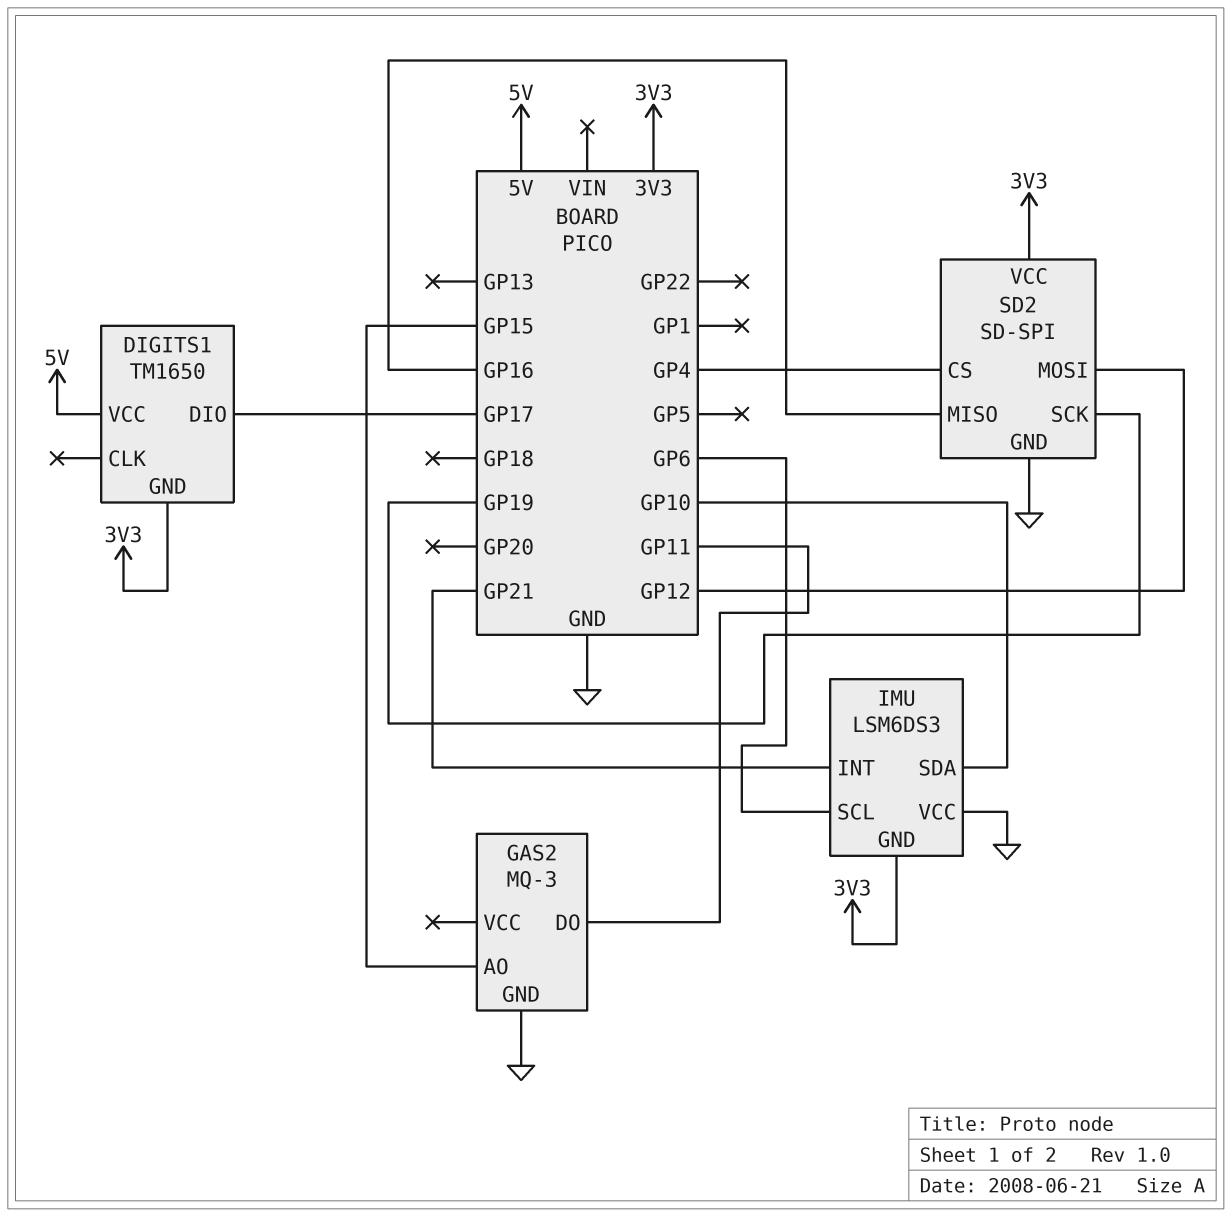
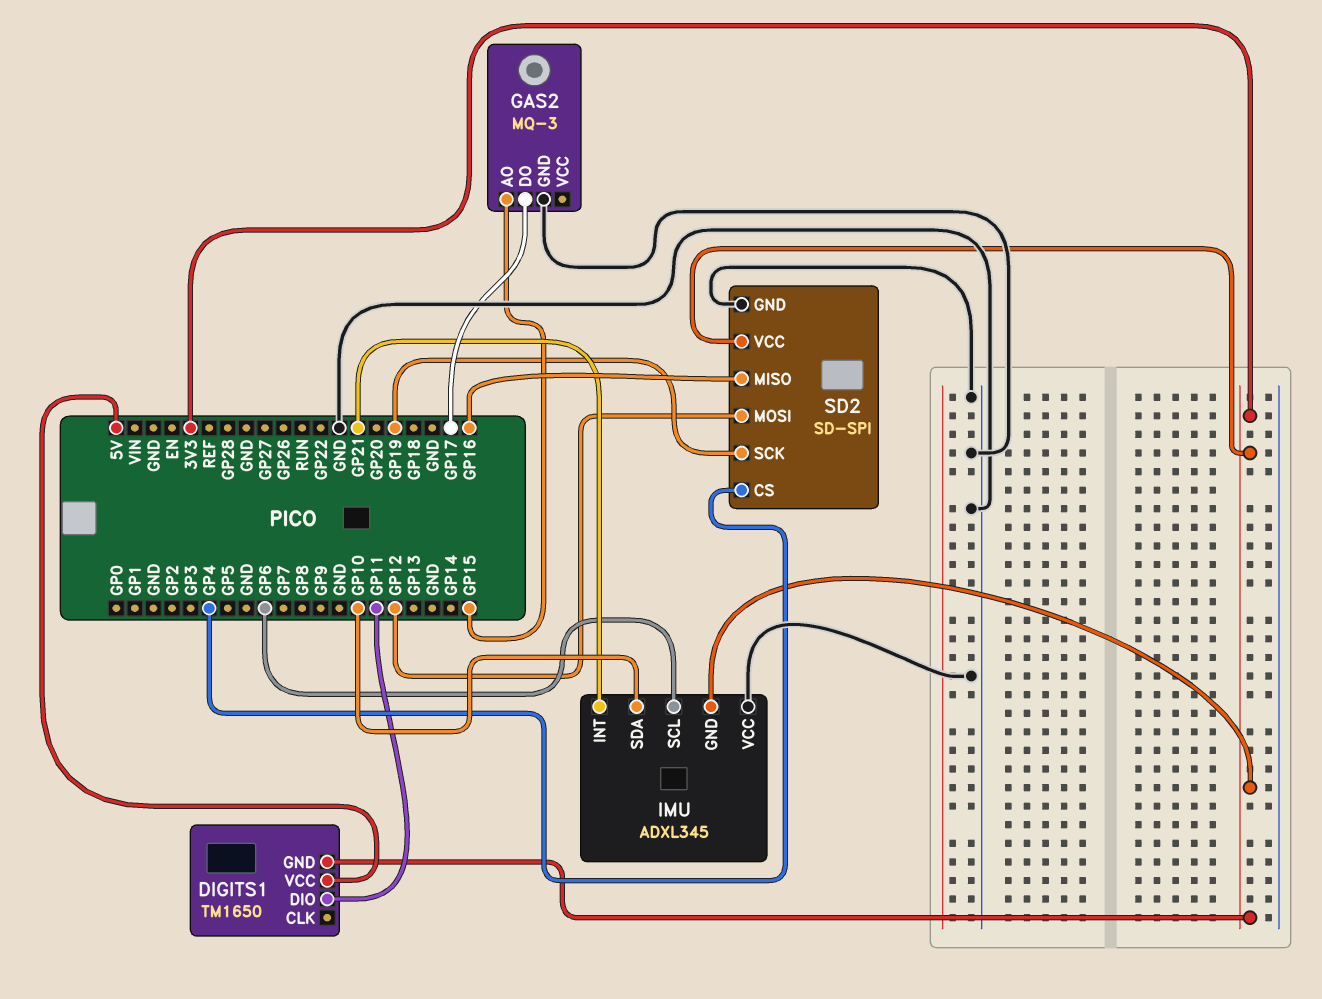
DIGITS1 pin DIO: GP17 -> GP11
GAS2 pin DO: GP11 -> GP17
IMU: LSM6DS3 -> ADXL345

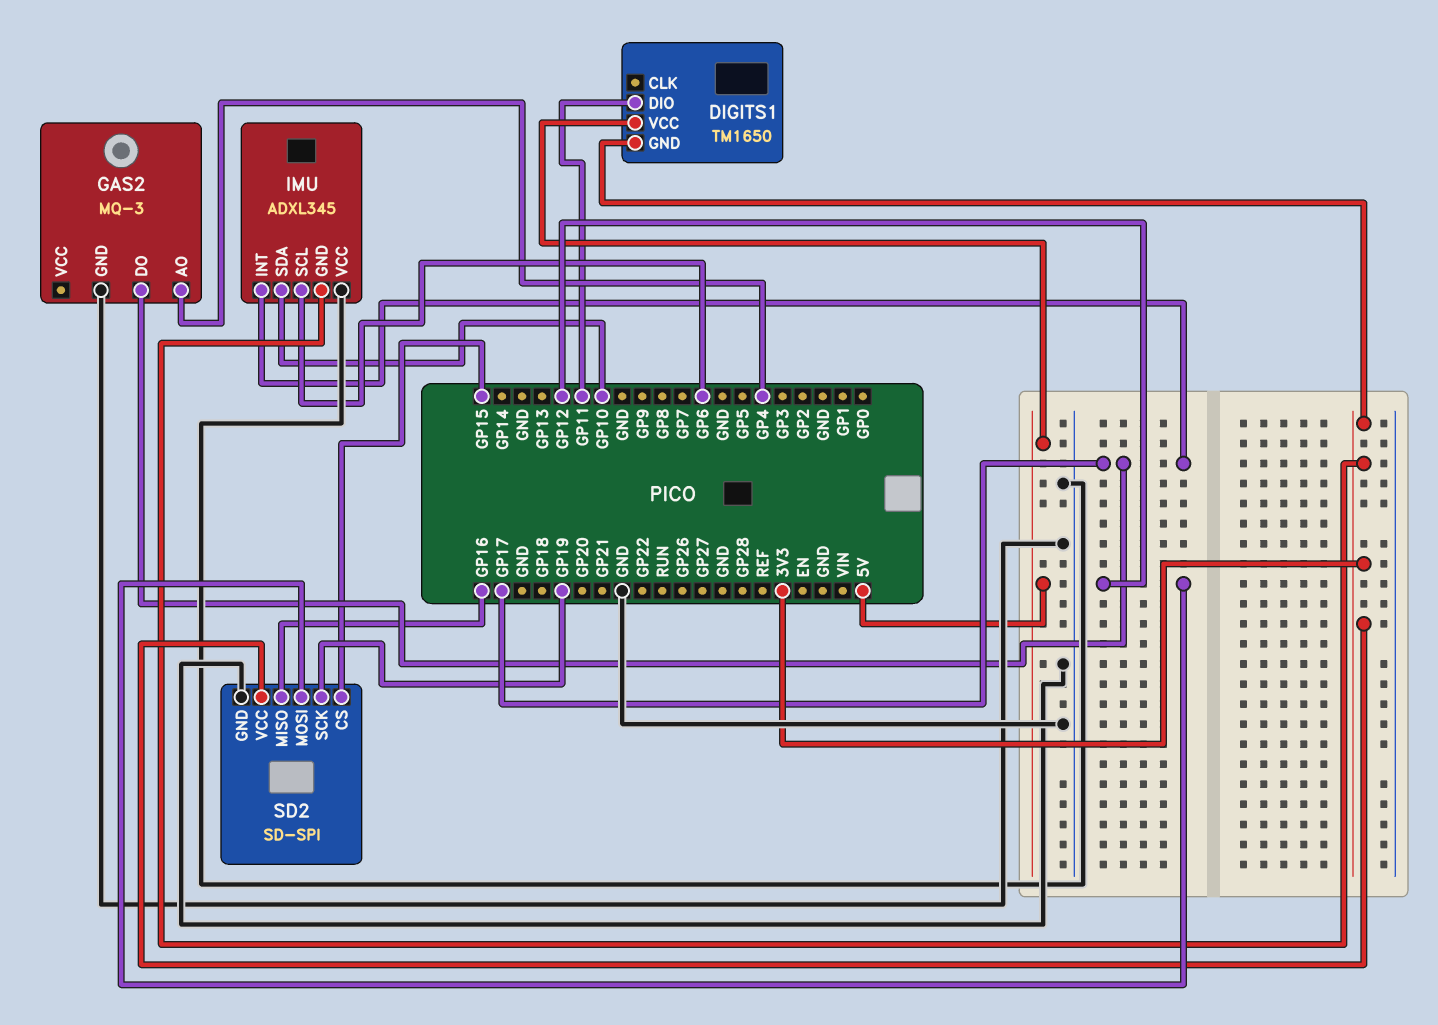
GAS2 pin AO: GP15 -> GP4
IMU pin INT: GP21 -> GP17
SD2 pin CS: GP4 -> GP15

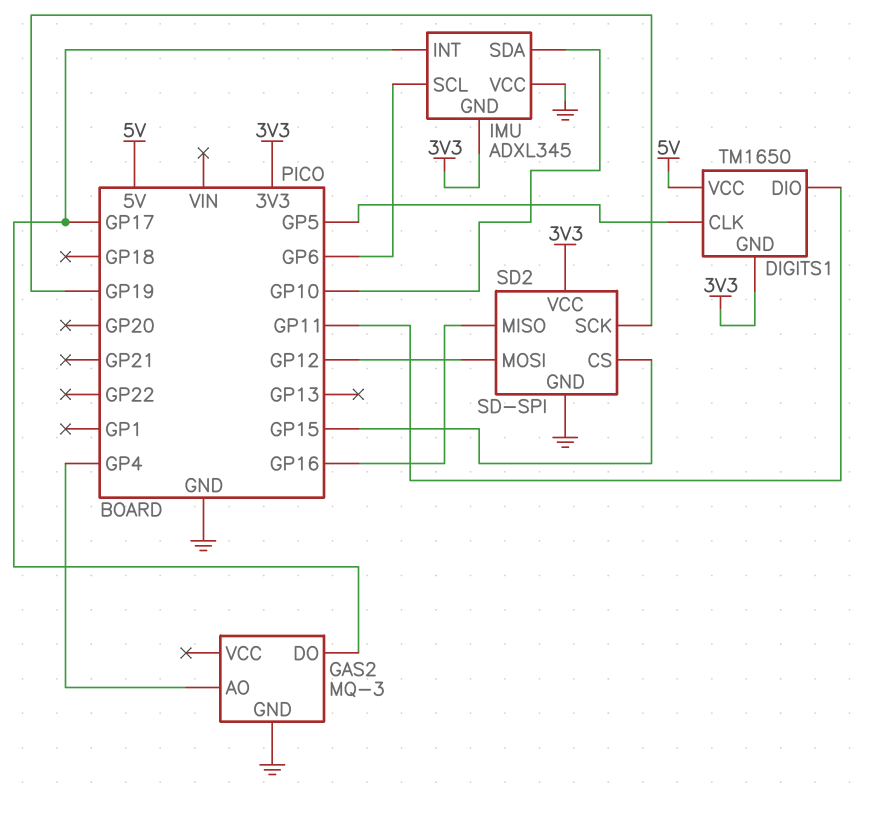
DIGITS1 pin CLK: none -> GP5

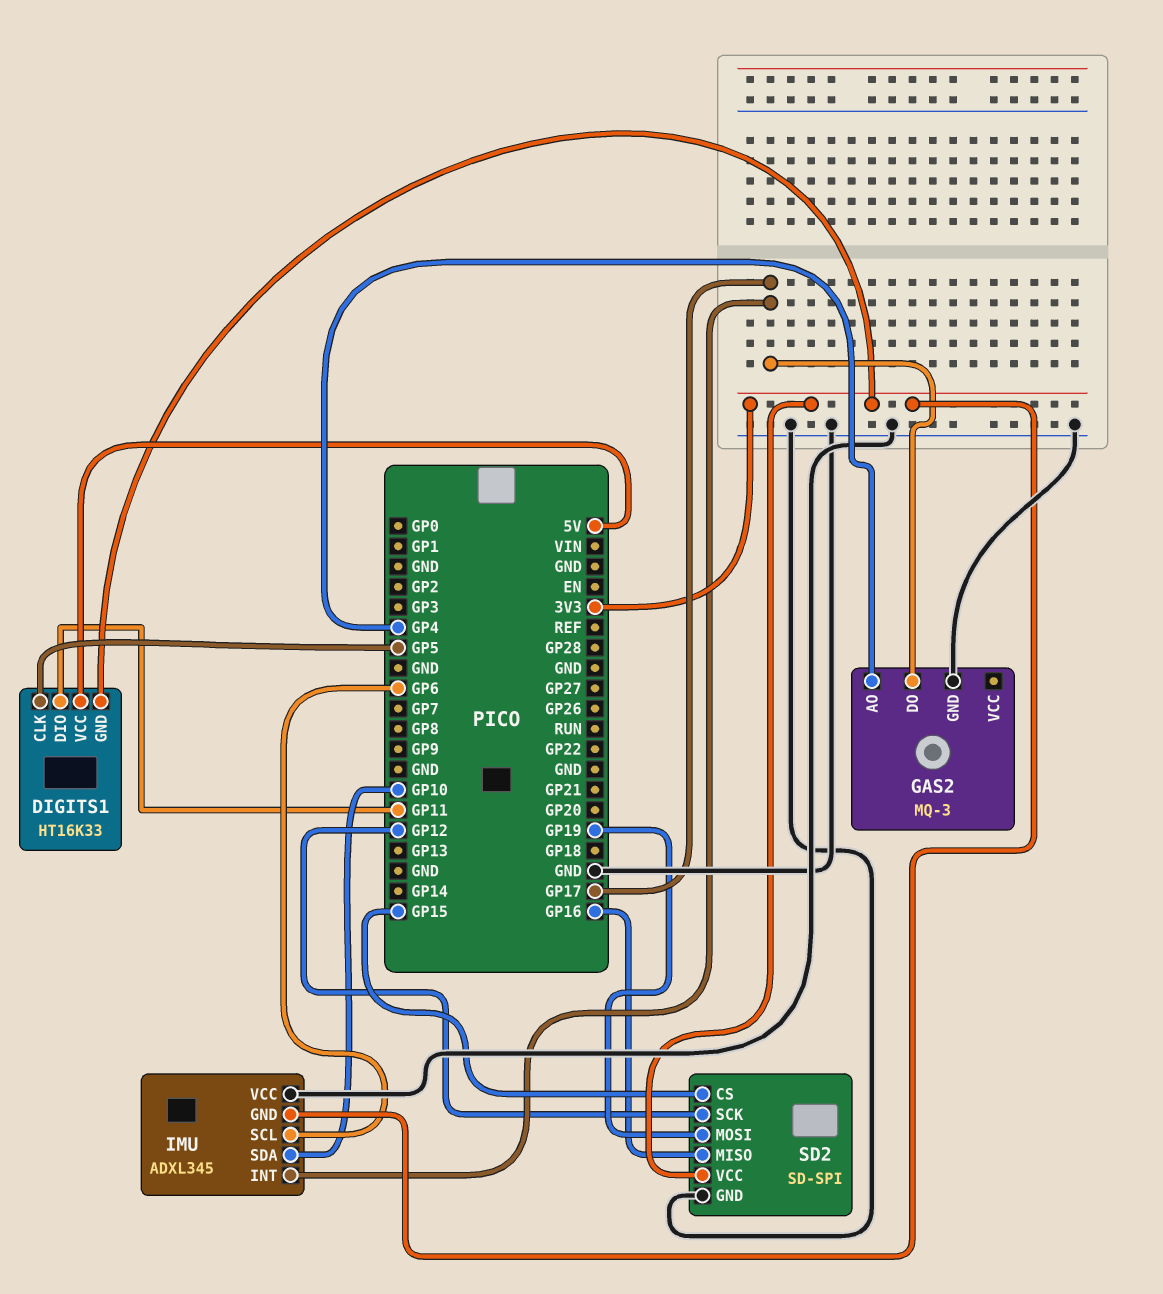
DIGITS1: TM1650 -> HT16K33
SD2 pin MOSI: GP12 -> GP19
SD2 pin SCK: GP19 -> GP12

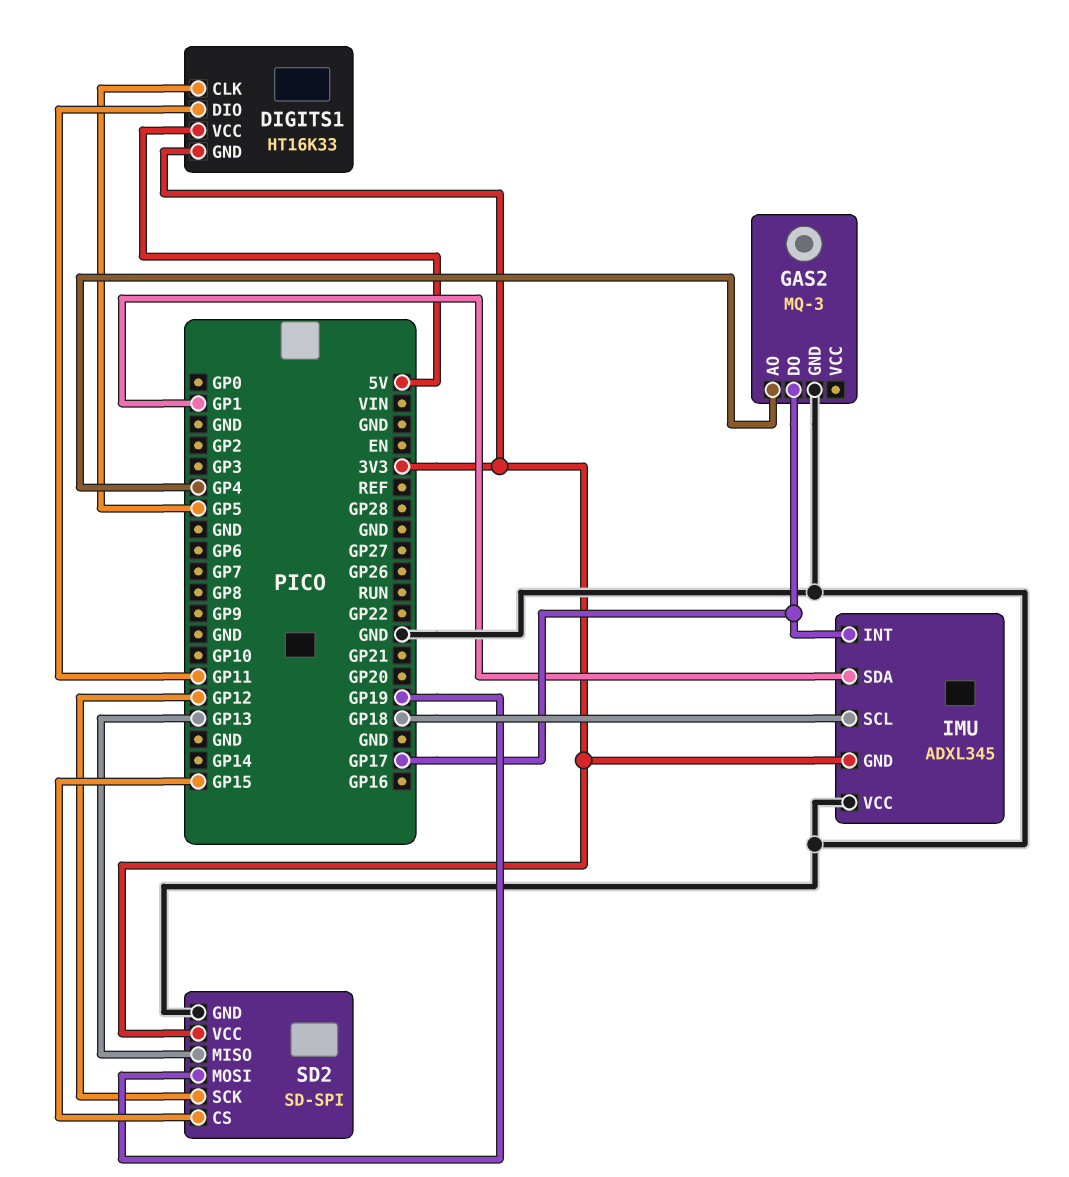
IMU pin SCL: GP6 -> GP18
IMU pin SDA: GP10 -> GP1
SD2 pin MISO: GP16 -> GP13

